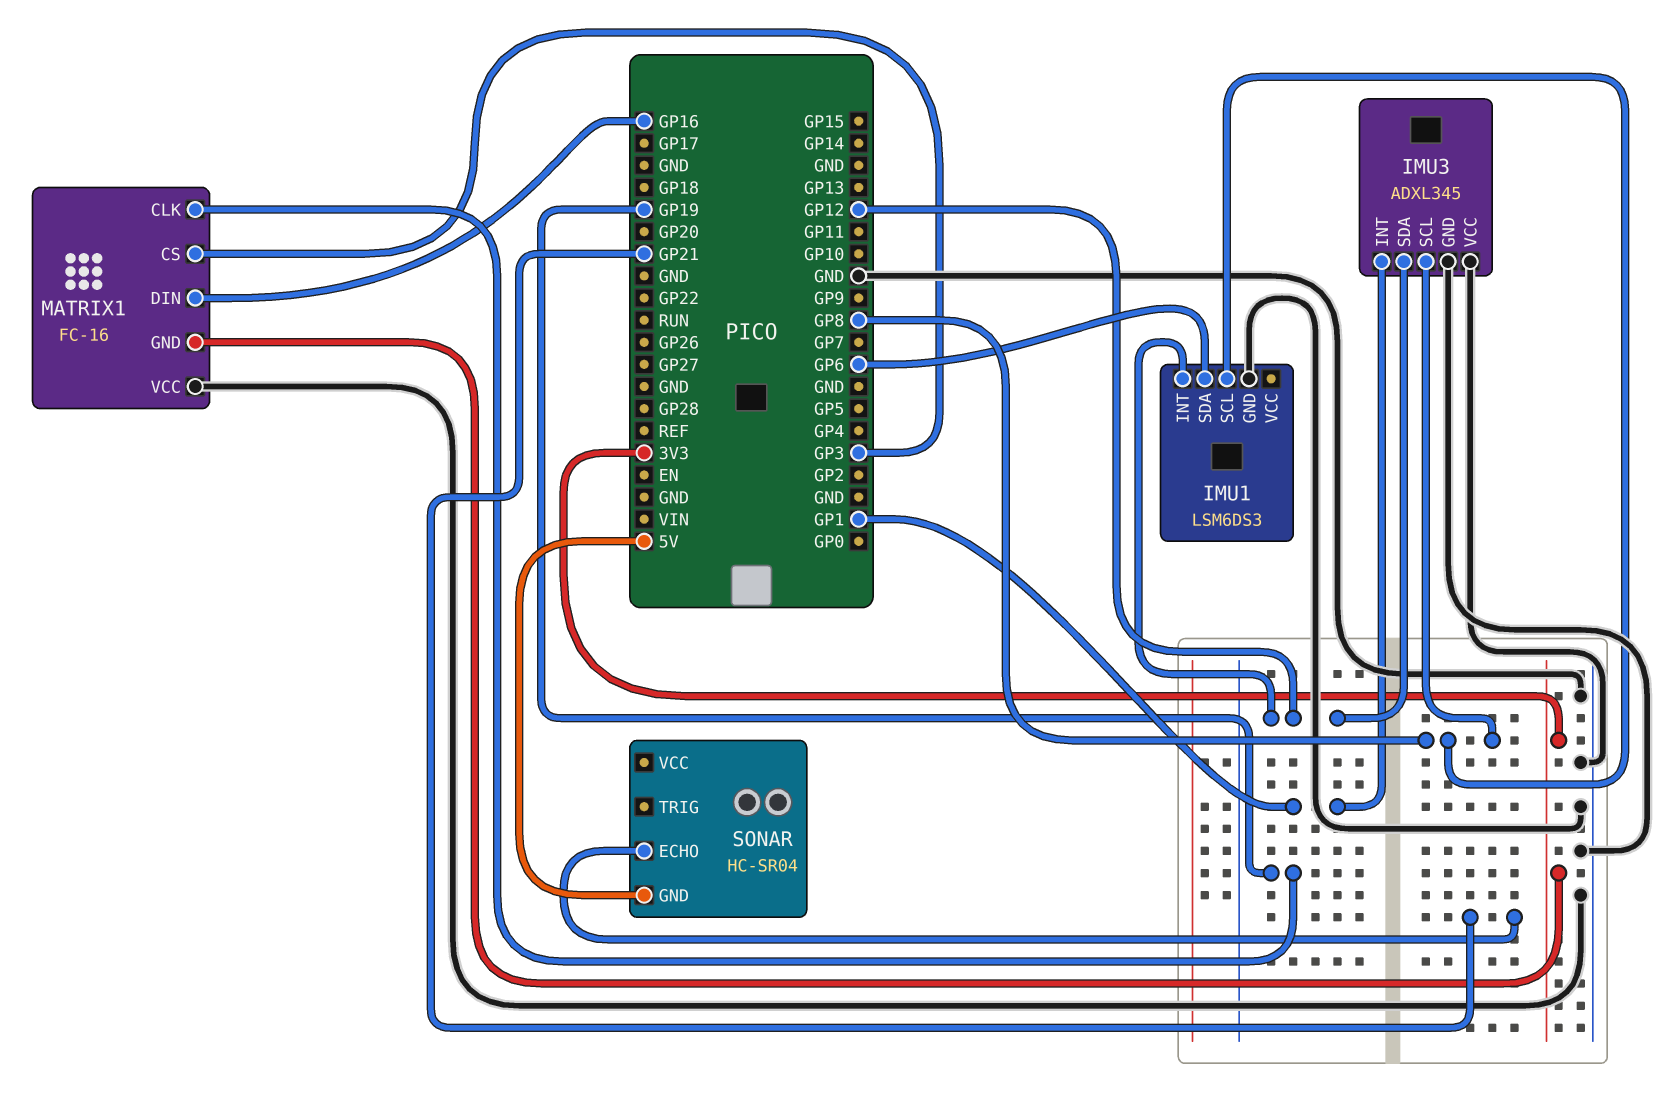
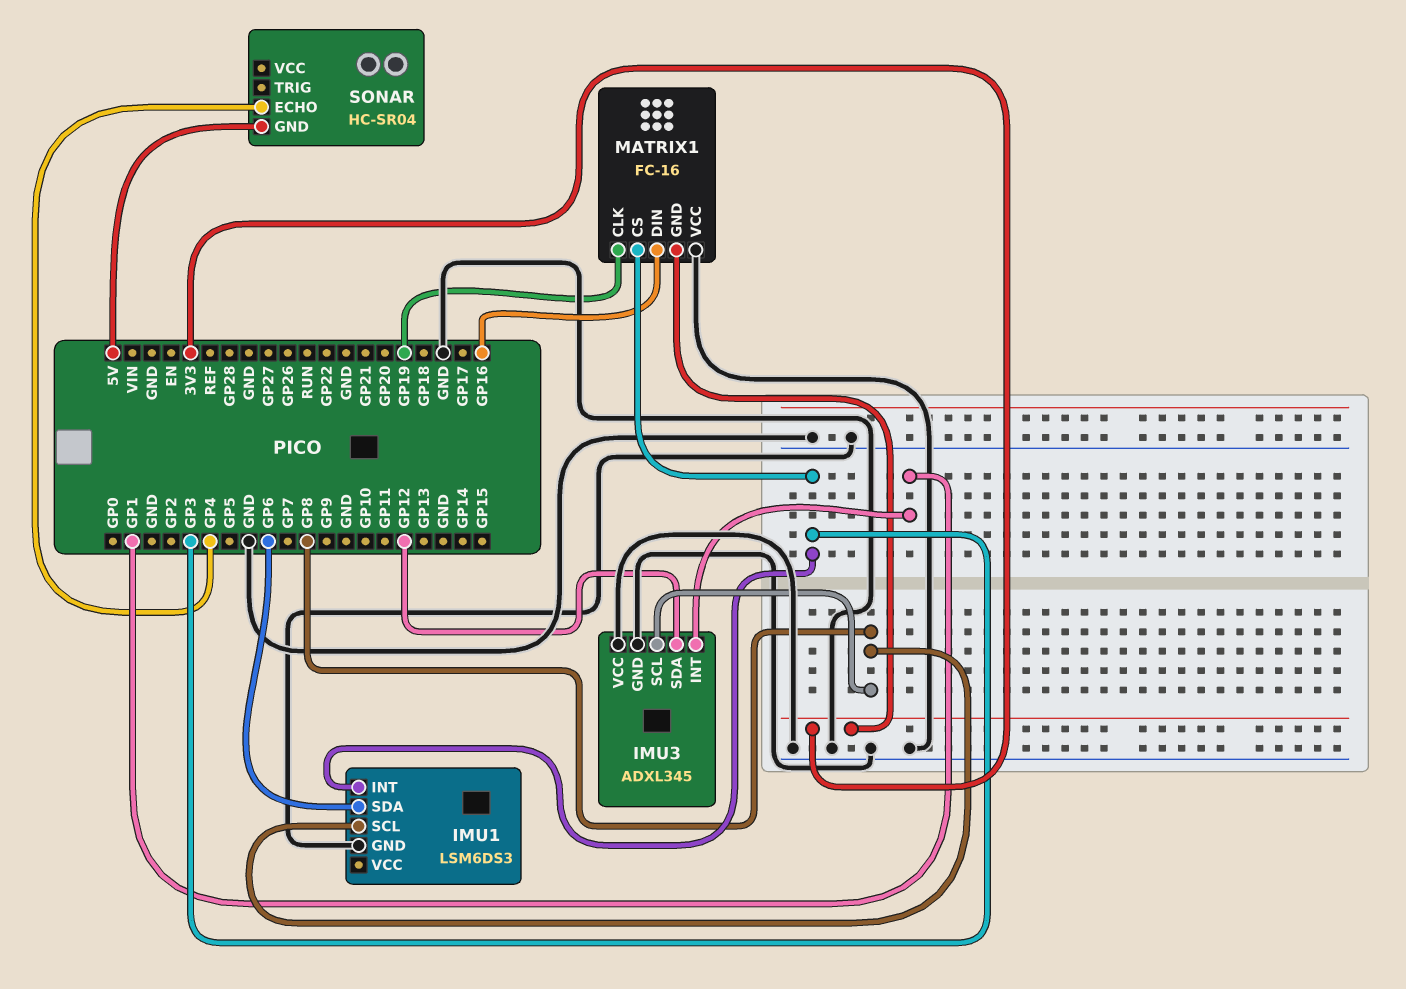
IMU1 pin INT: GP12 -> GP3
SONAR pin ECHO: GP21 -> GP4

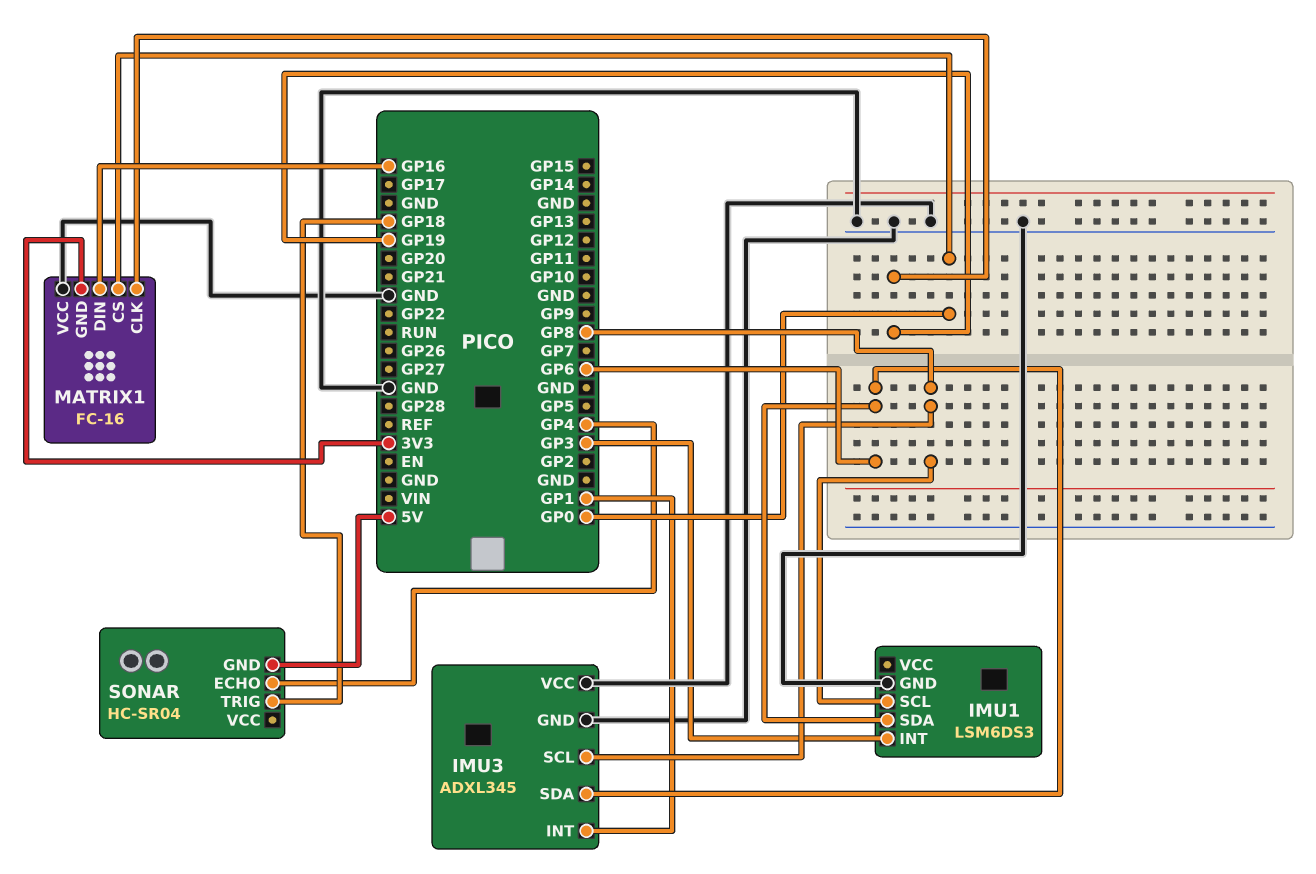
IMU3 pin SDA: GP12 -> GP6
MATRIX1 pin CS: GP3 -> GP0
SONAR pin TRIG: none -> GP18

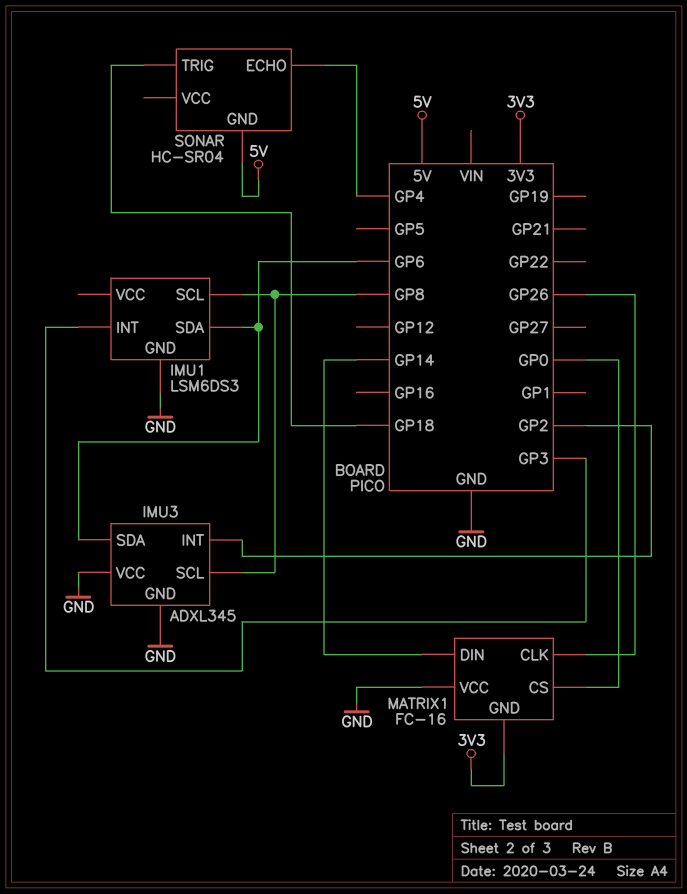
IMU3 pin INT: GP1 -> GP2
MATRIX1 pin CLK: GP19 -> GP26
MATRIX1 pin DIN: GP16 -> GP14

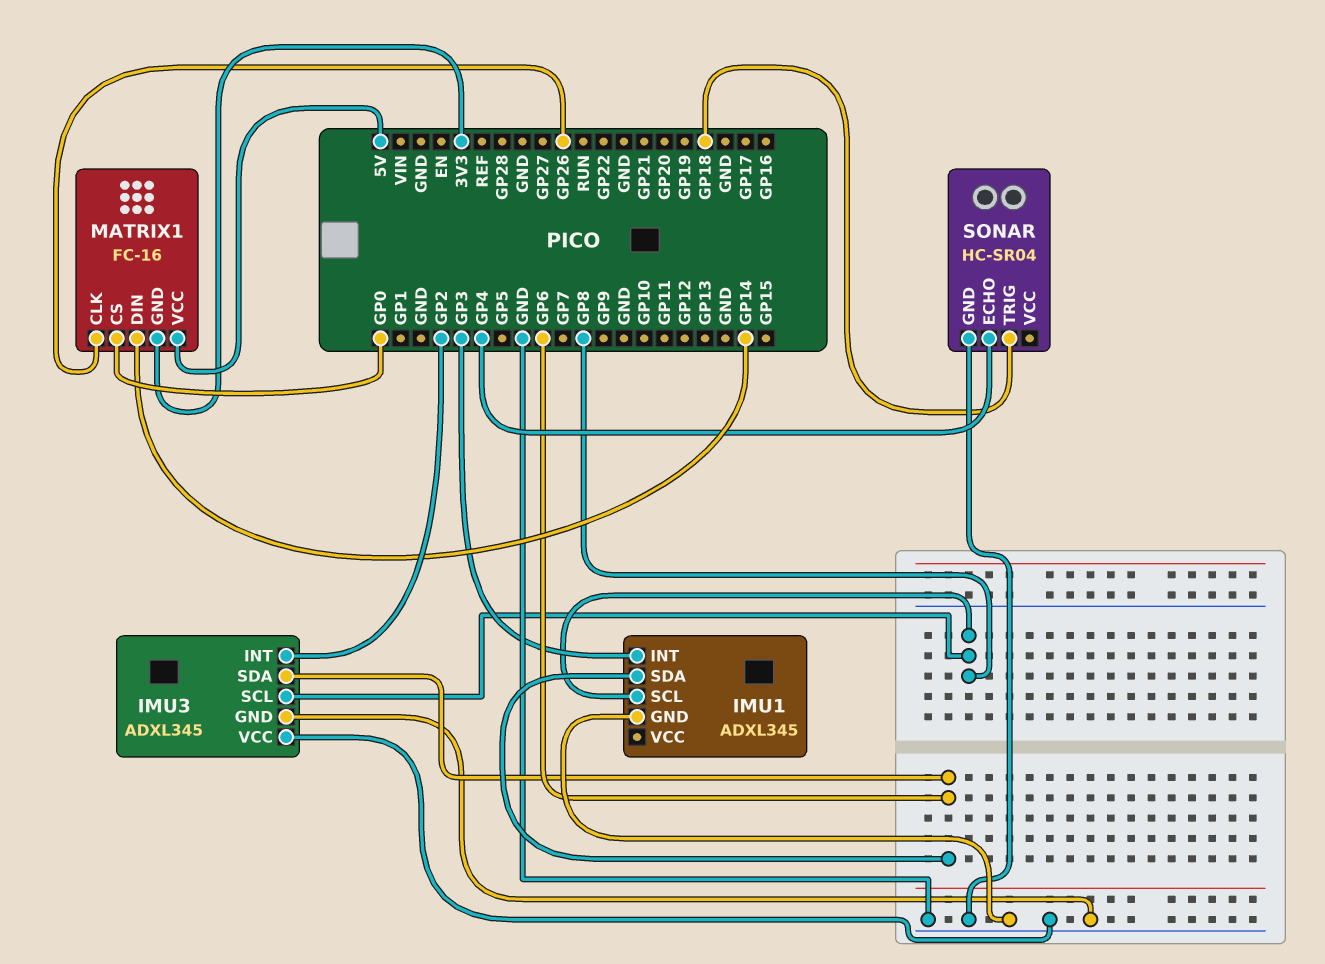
IMU1: LSM6DS3 -> ADXL345
MATRIX1 pin VCC: GND -> 5V
SONAR pin GND: 5V -> GND

